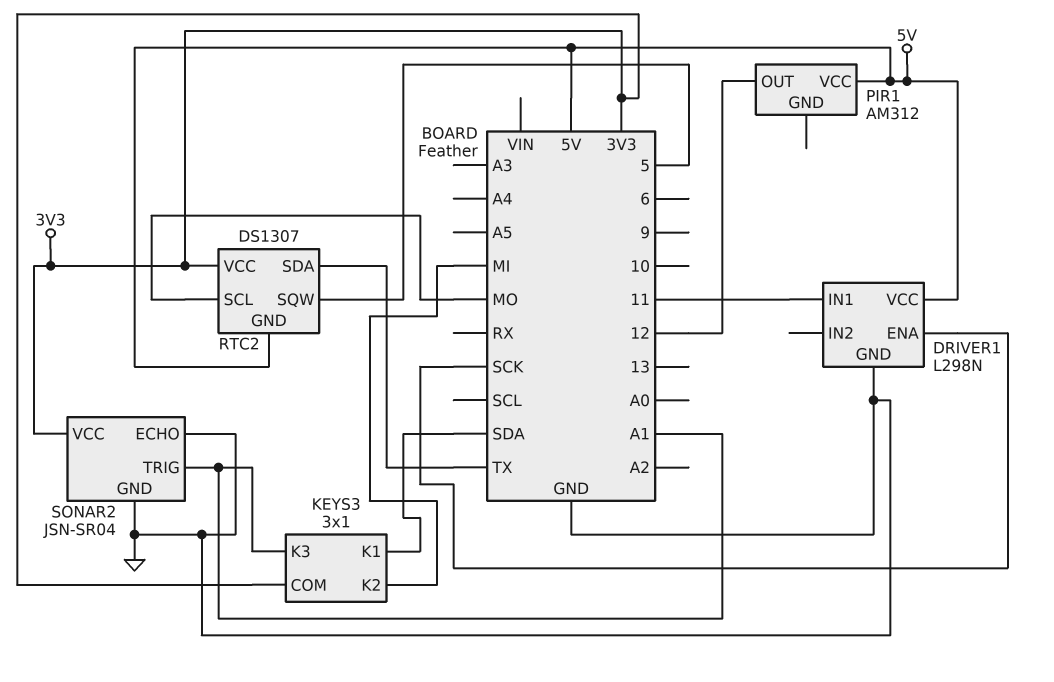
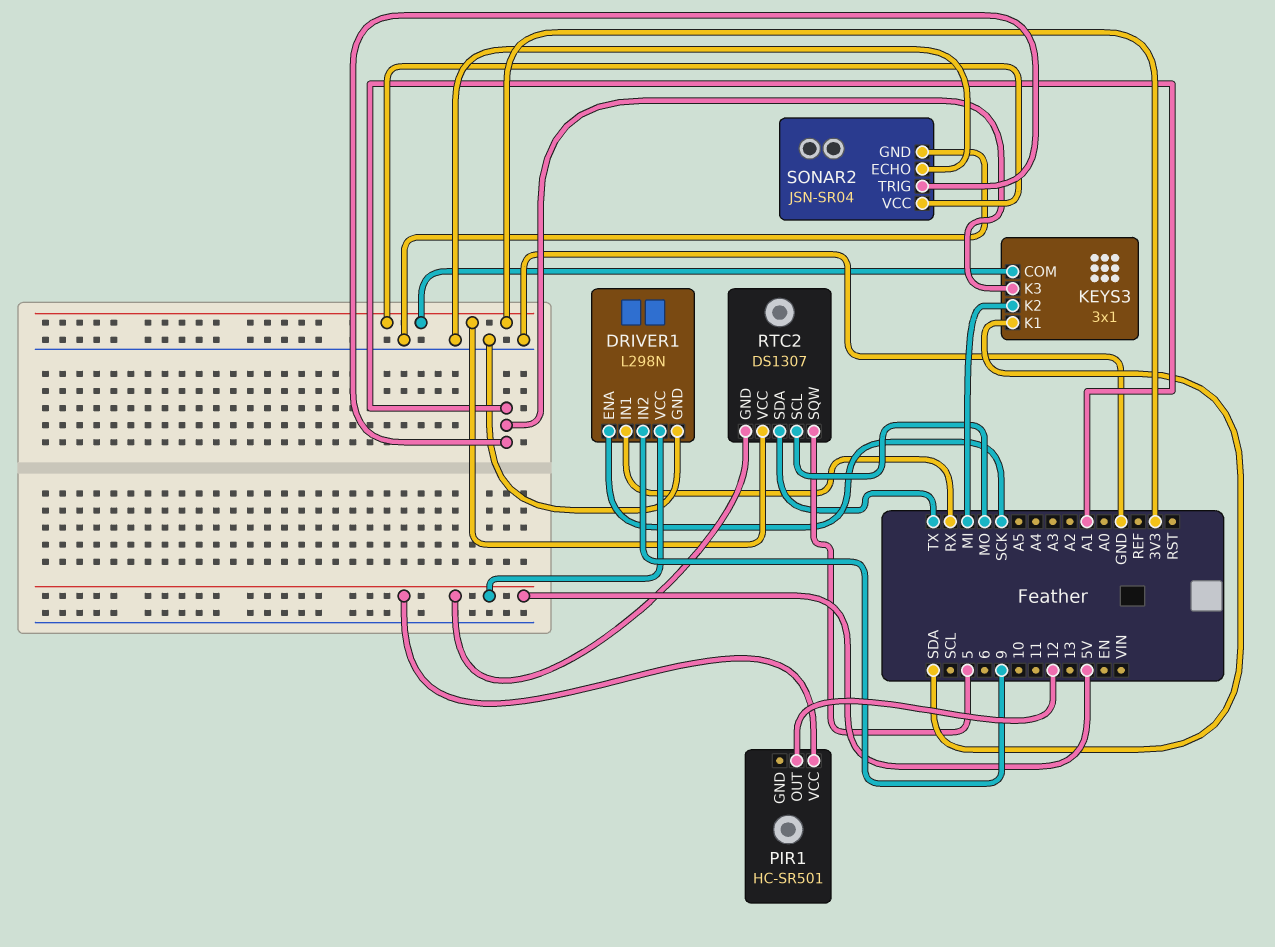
DRIVER1 pin IN1: 11 -> RX
DRIVER1 pin IN2: none -> 9
PIR1: AM312 -> HC-SR501

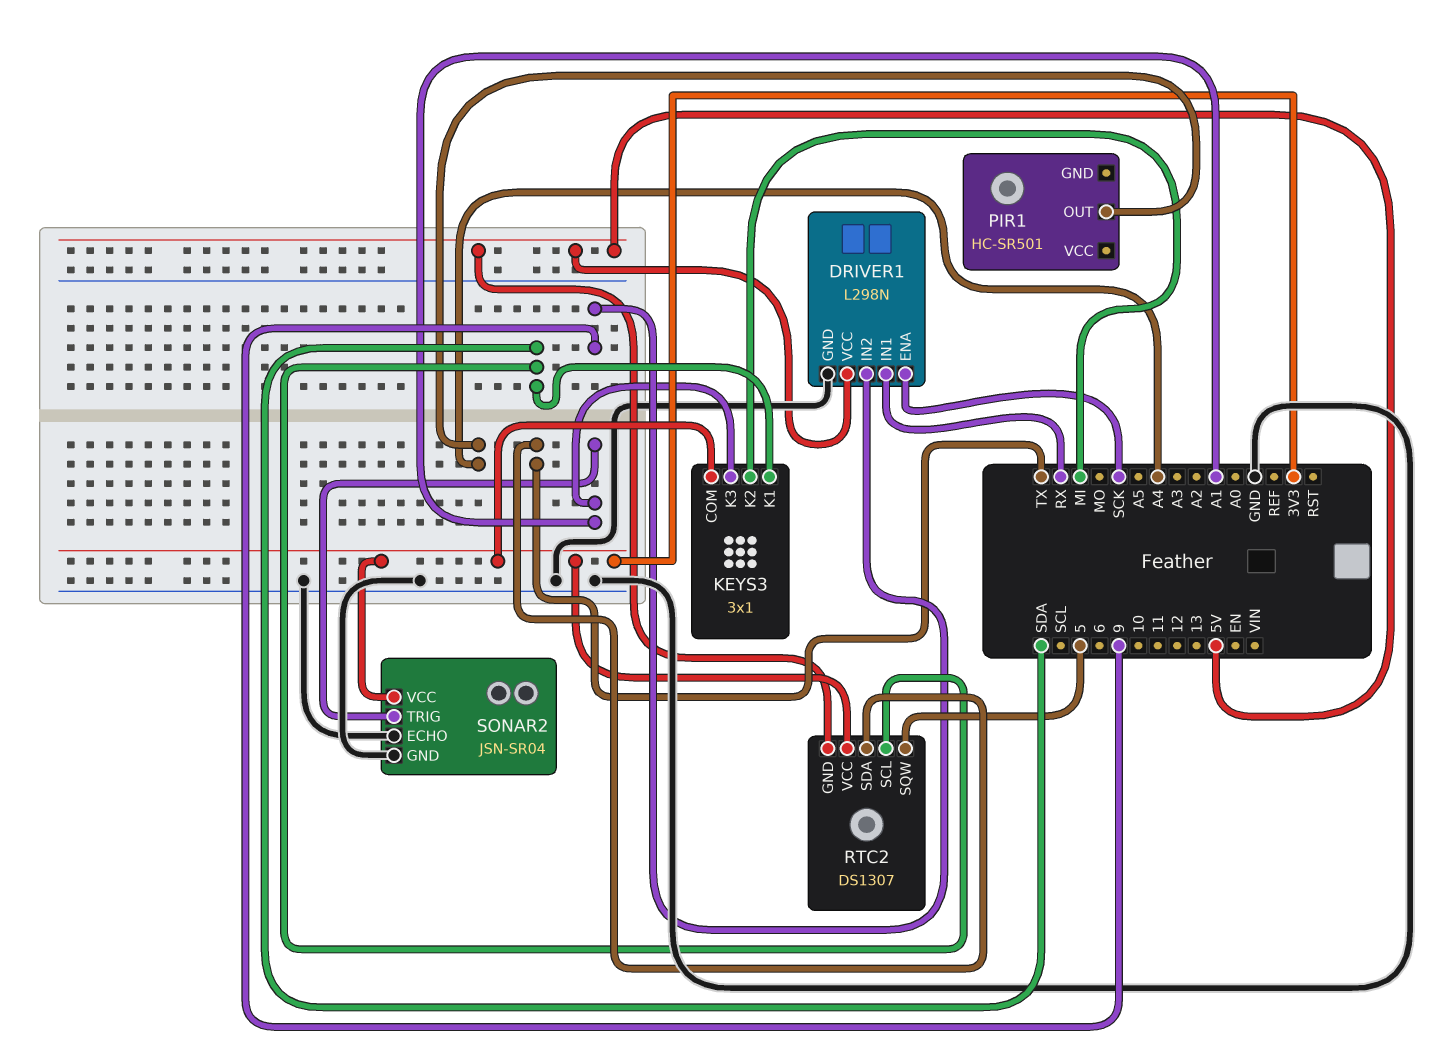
PIR1 pin OUT: 12 -> A4
PIR1 pin VCC: 5V -> none
RTC2 pin SCL: MO -> SDA

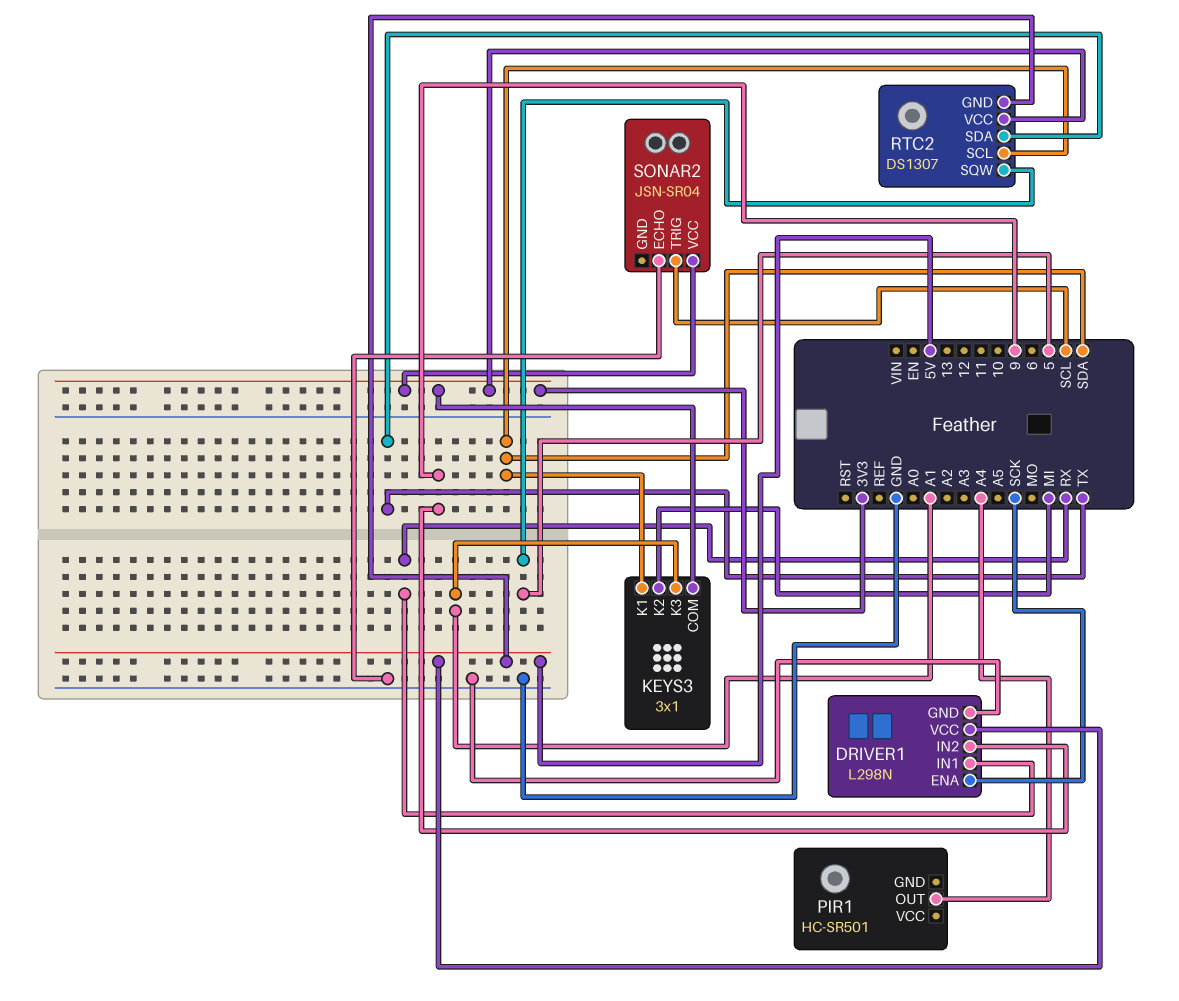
SONAR2 pin GND: GND -> none
SONAR2 pin TRIG: A1 -> SCL

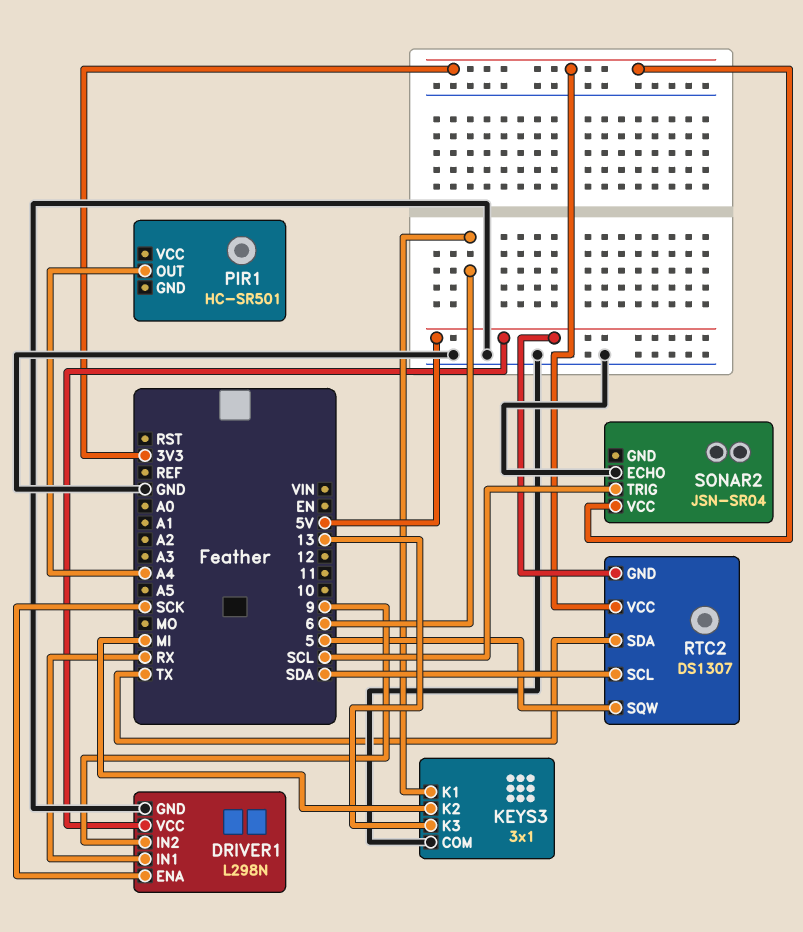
KEYS3 pin COM: 3V3 -> GND
KEYS3 pin K1: SDA -> 6
KEYS3 pin K3: A1 -> 13

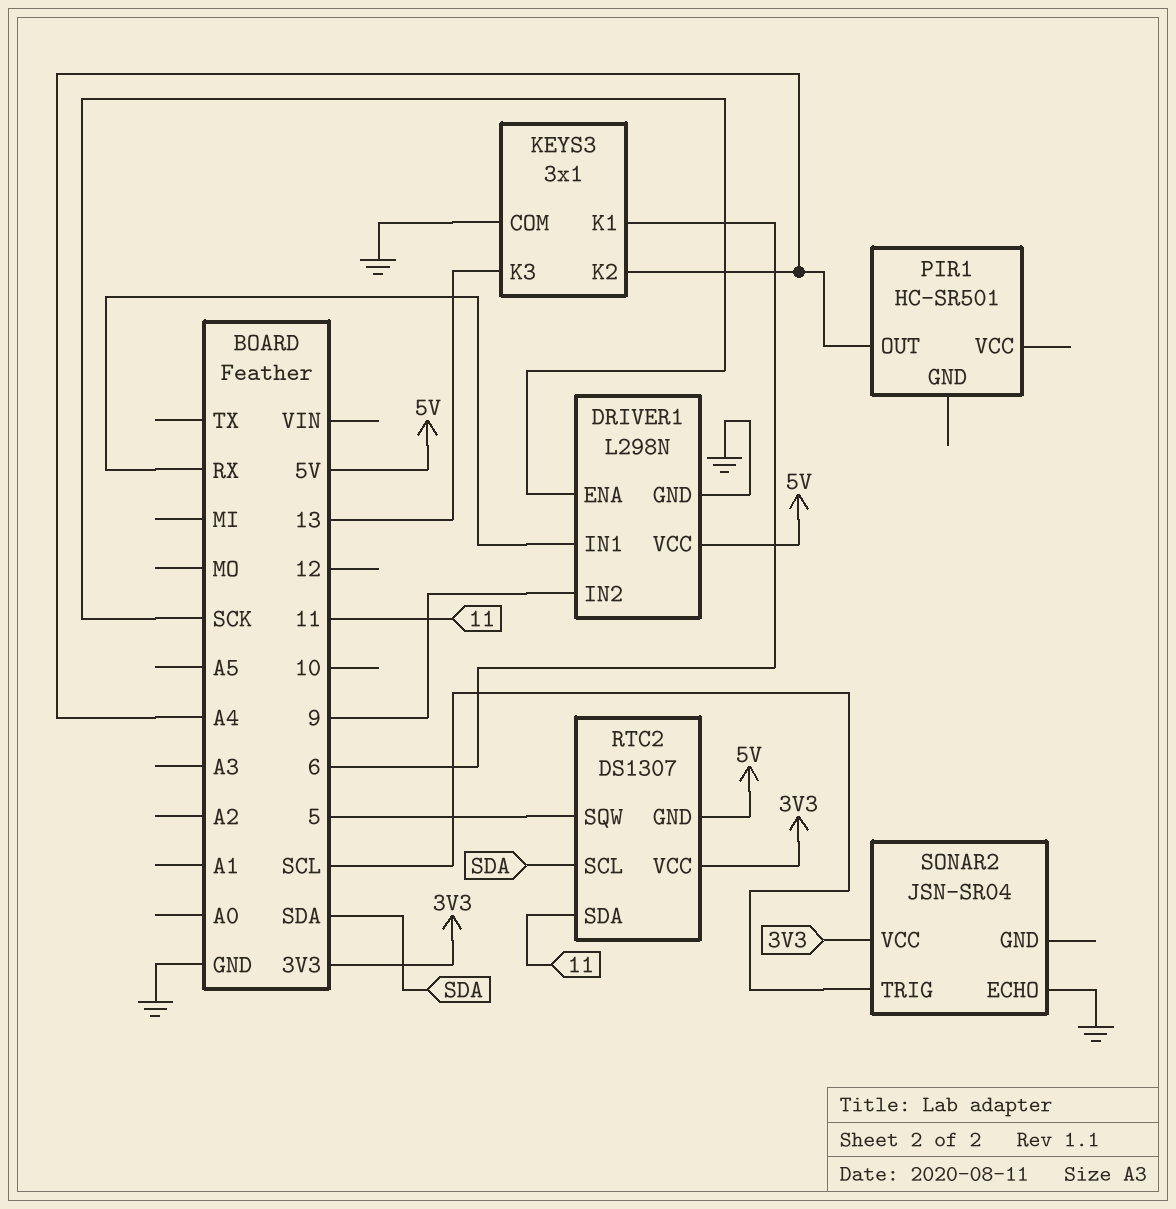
KEYS3 pin K2: MI -> A4
RTC2 pin SDA: TX -> 11

